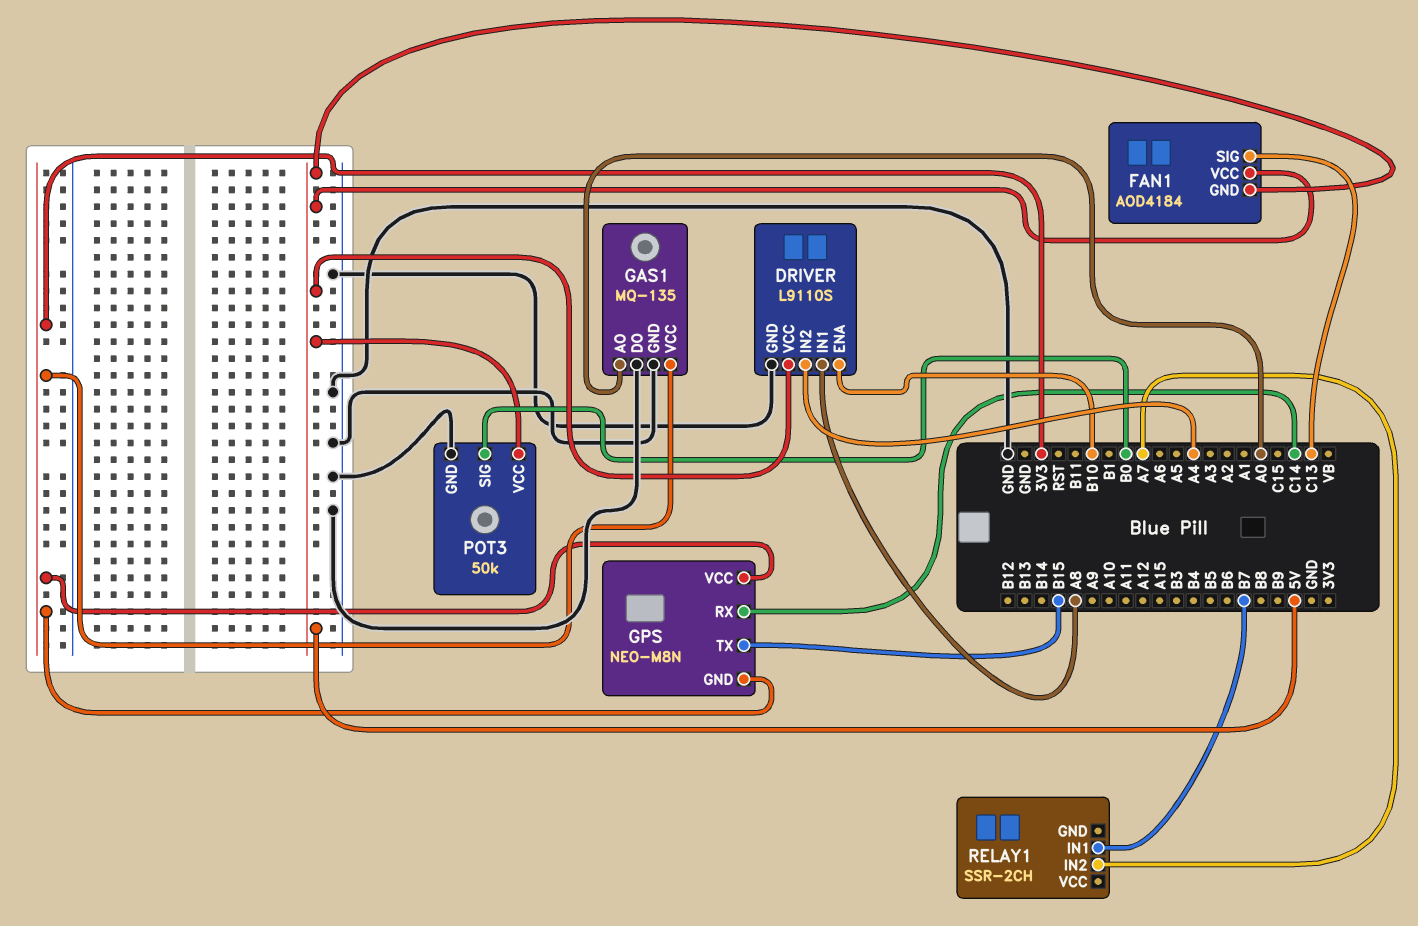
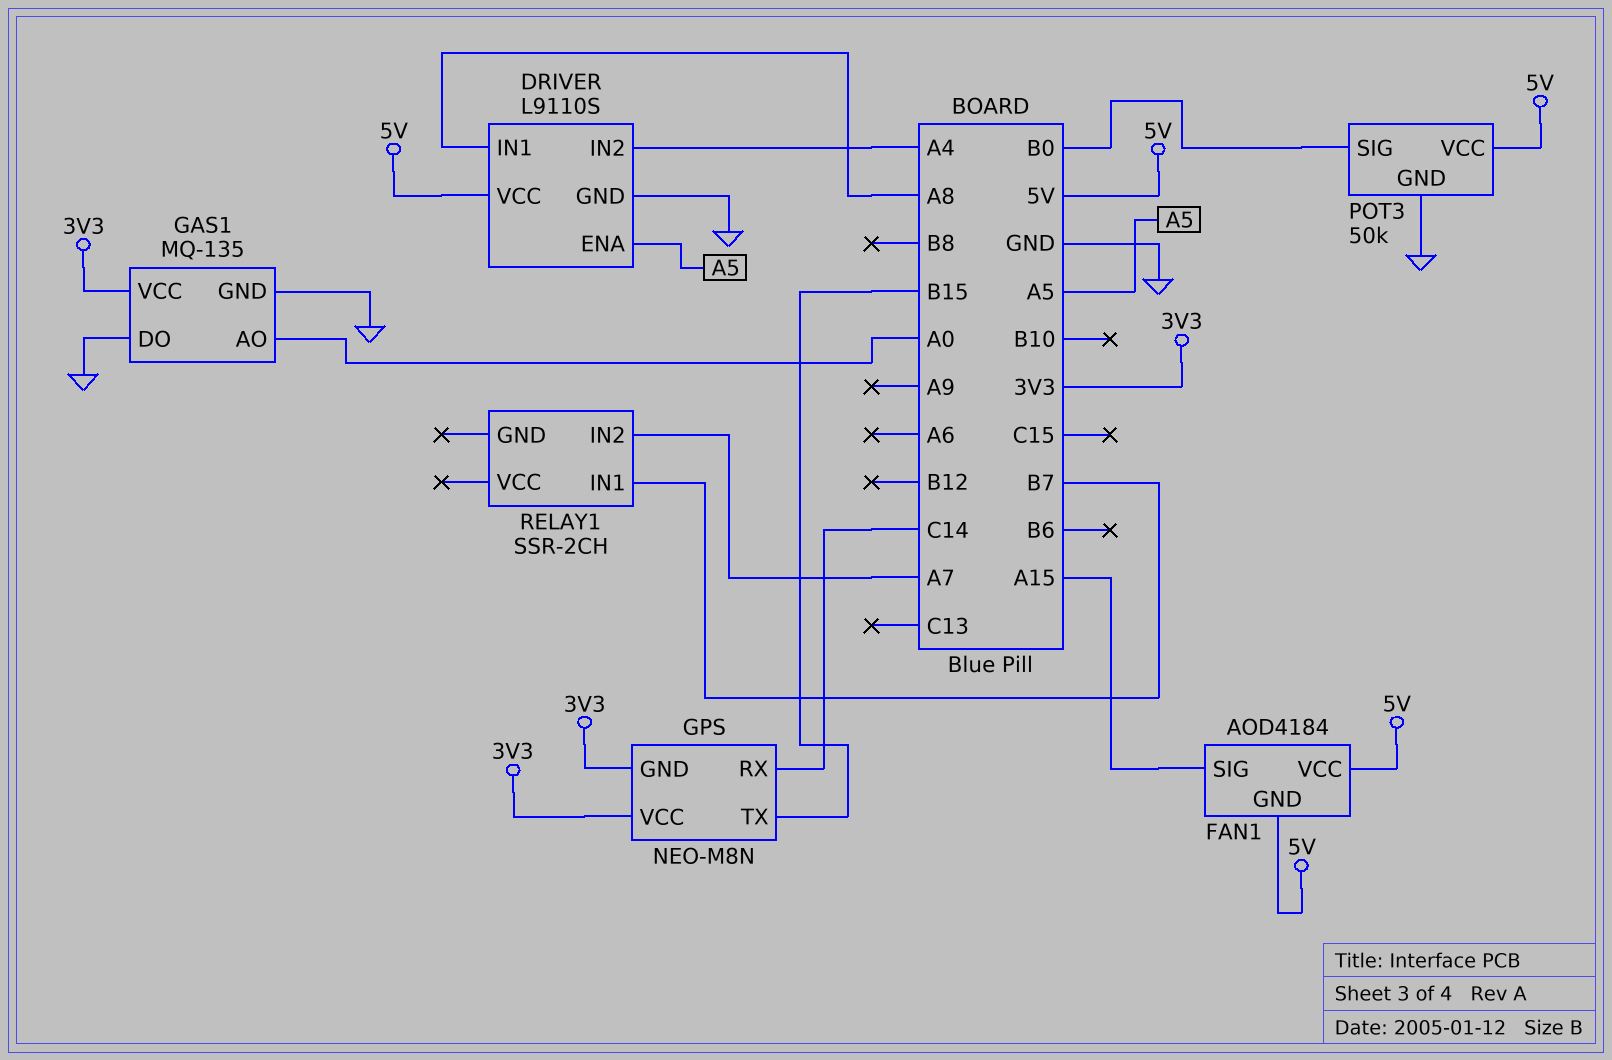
DRIVER pin ENA: B10 -> A5
FAN1 pin SIG: C13 -> A15

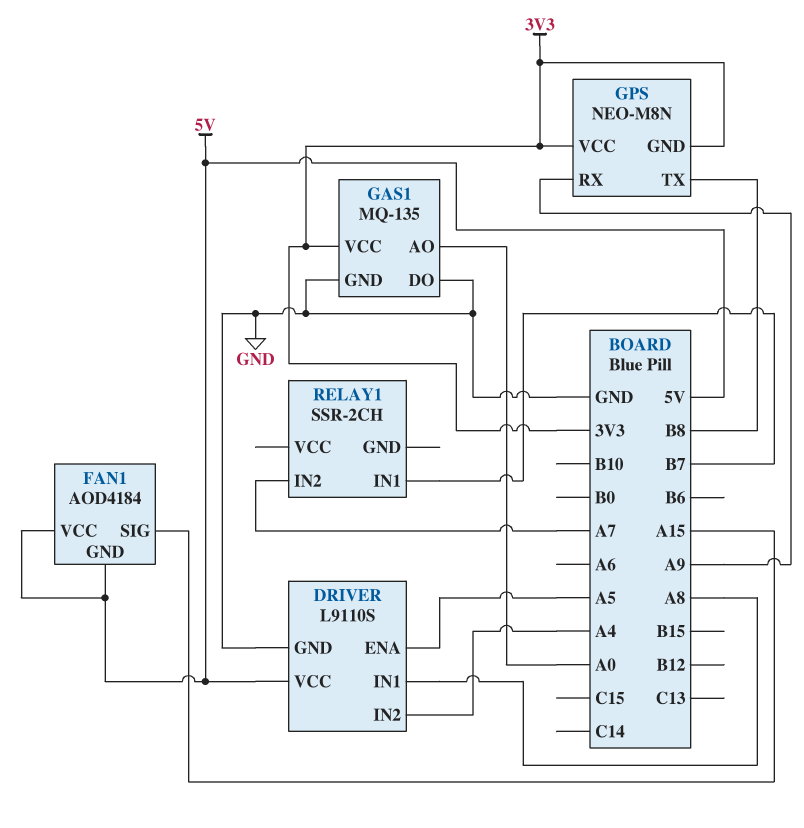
GPS pin RX: C14 -> A9
GPS pin TX: B15 -> B8
POT3: 50k -> none
POT3 pin GND: GND -> none
POT3 pin SIG: B0 -> none
POT3 pin VCC: 5V -> none

